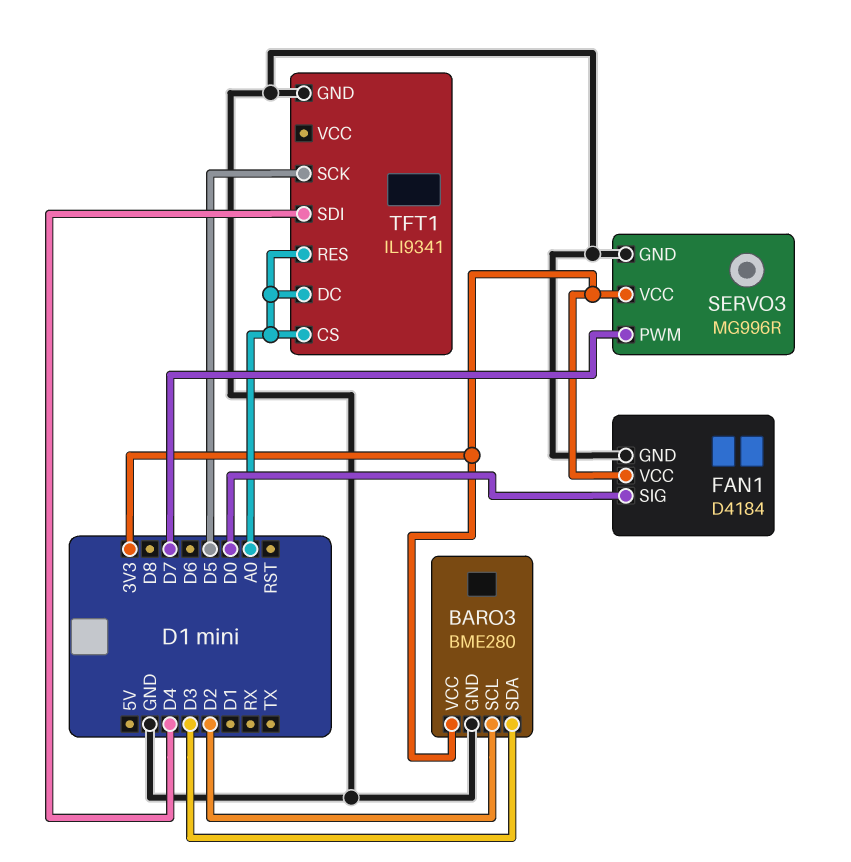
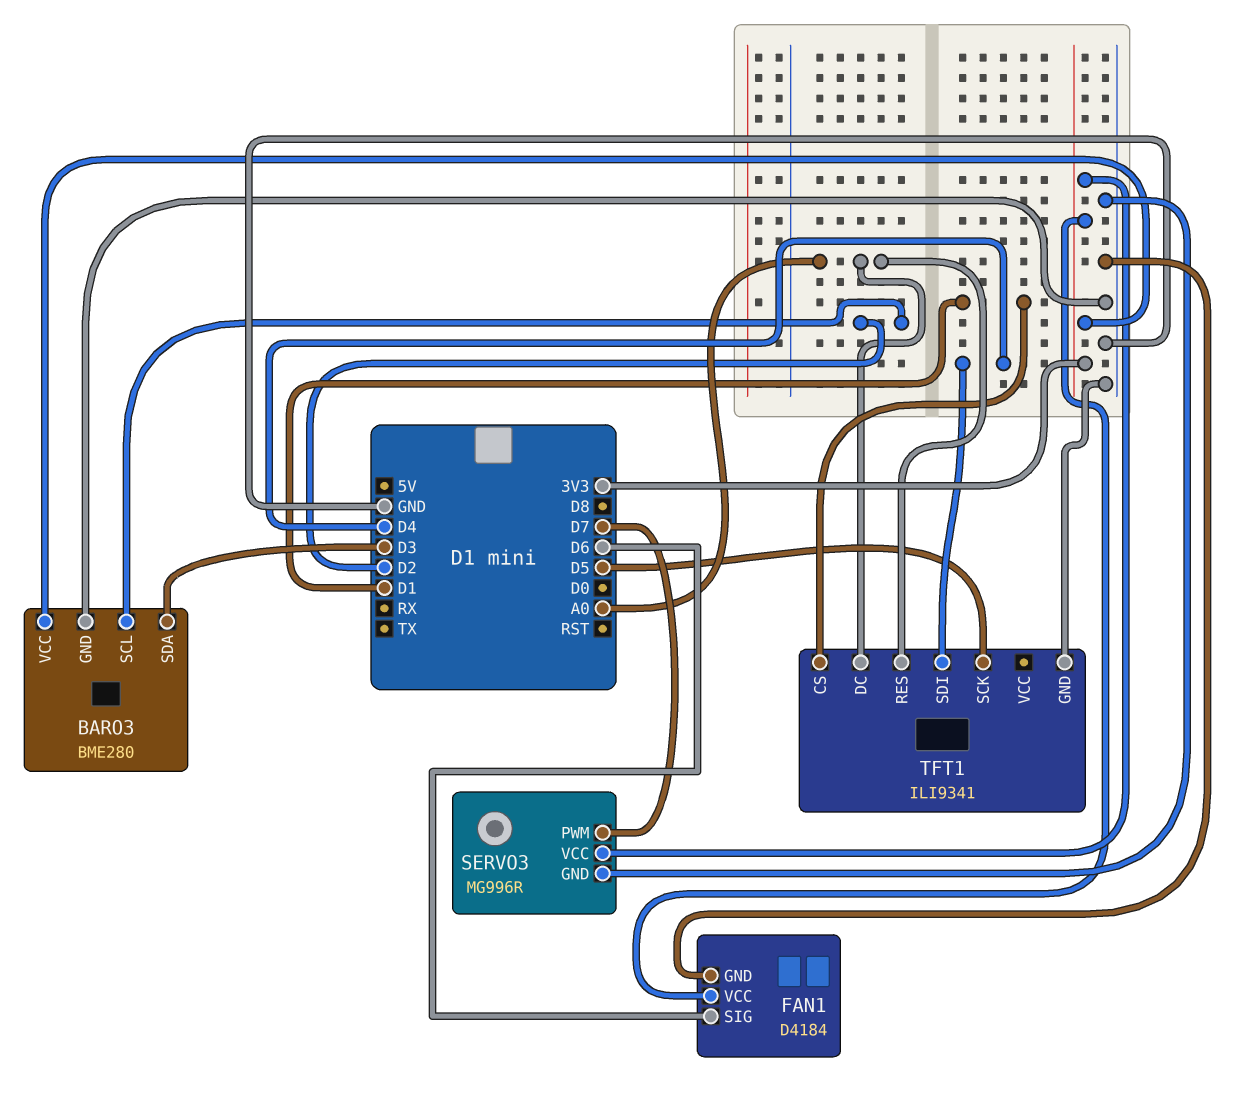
FAN1 pin SIG: D0 -> D6
TFT1 pin CS: A0 -> D1

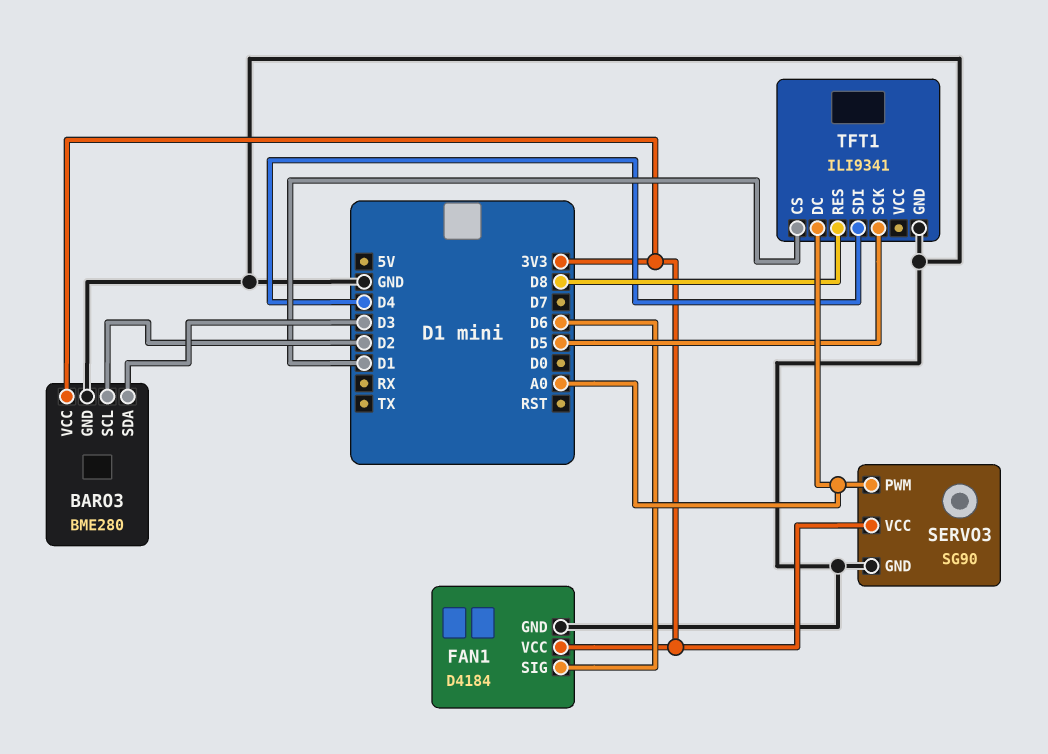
SERVO3: MG996R -> SG90
SERVO3 pin PWM: D7 -> A0
TFT1 pin RES: A0 -> D8

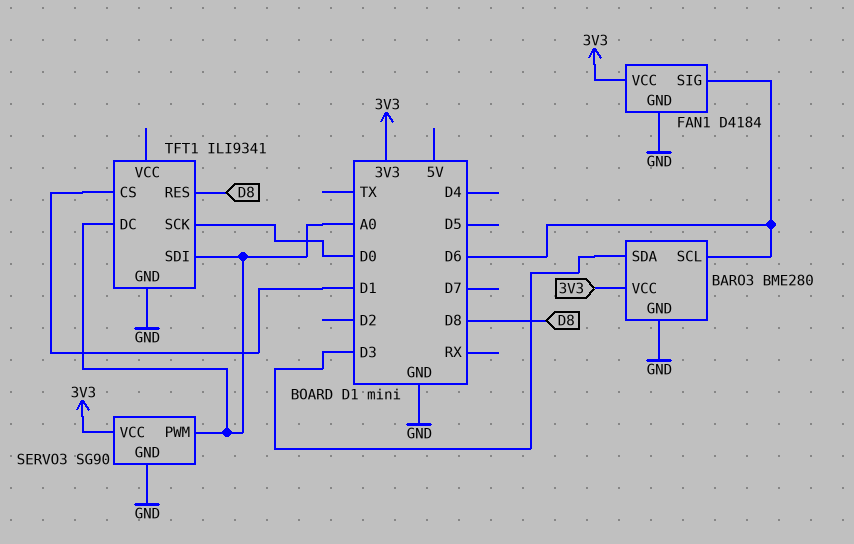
BARO3 pin SCL: D2 -> D6
TFT1 pin SCK: D5 -> D0
TFT1 pin SDI: D4 -> A0

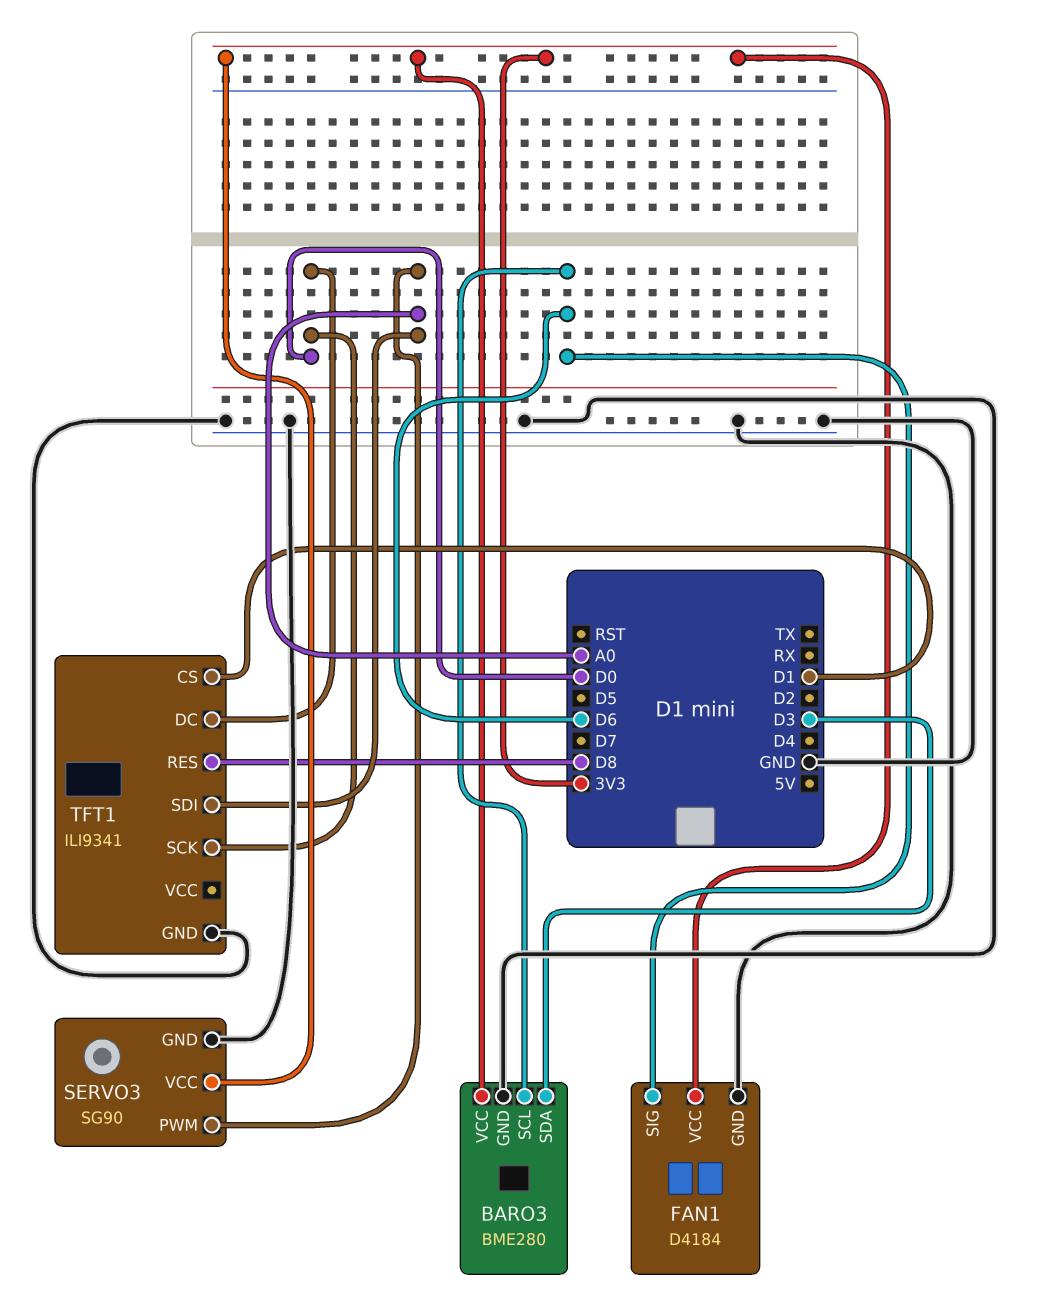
TFT1 pin DC: A0 -> D0

